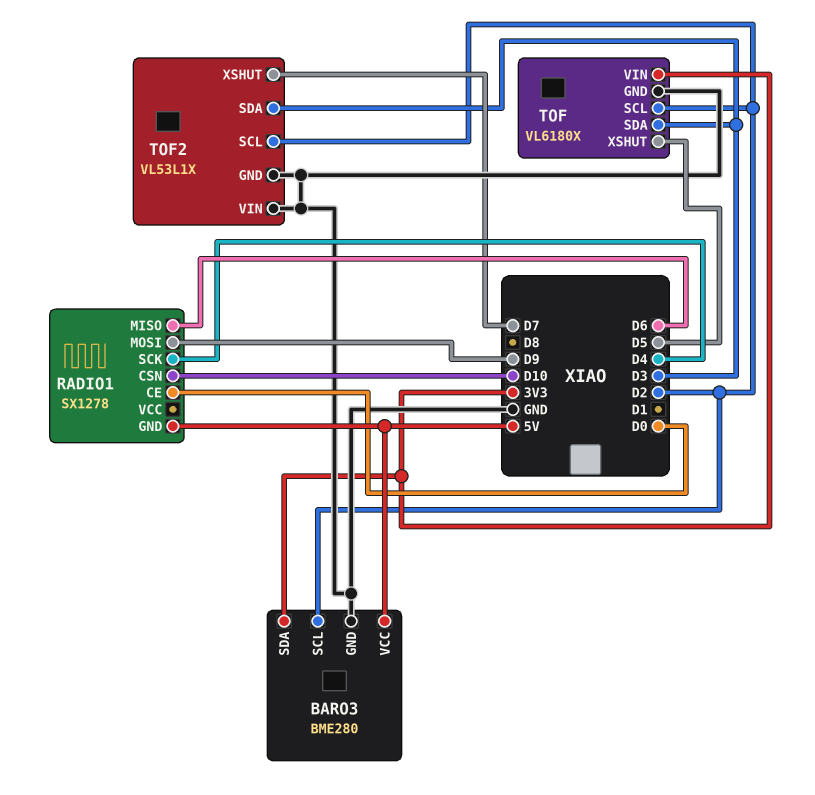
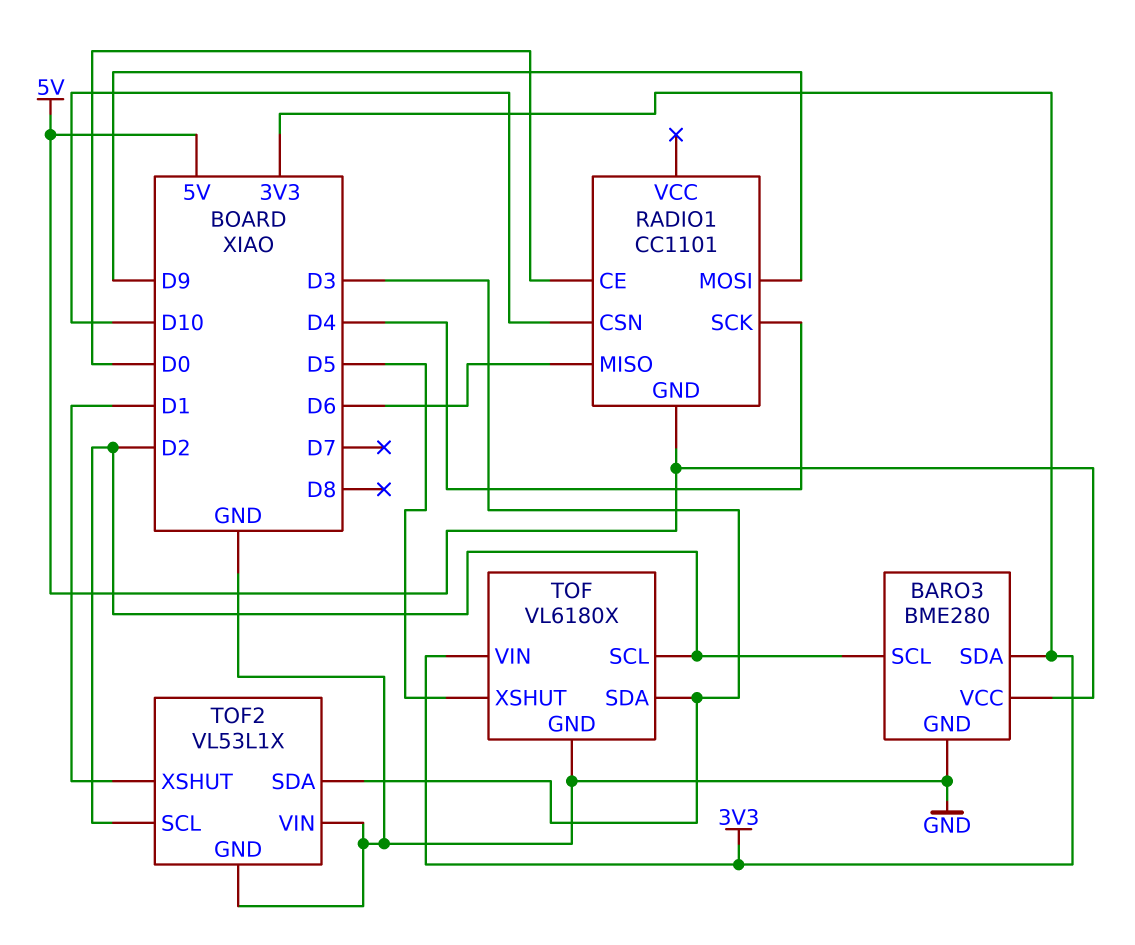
RADIO1: SX1278 -> CC1101
TOF2 pin XSHUT: D7 -> D1

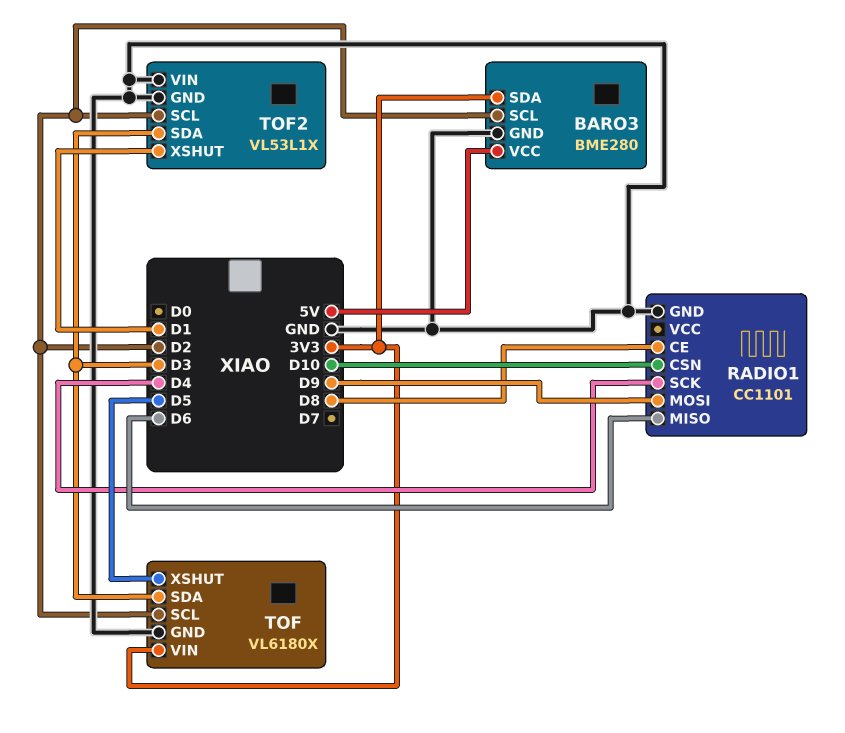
RADIO1 pin CE: D0 -> D8
RADIO1 pin GND: 5V -> GND

